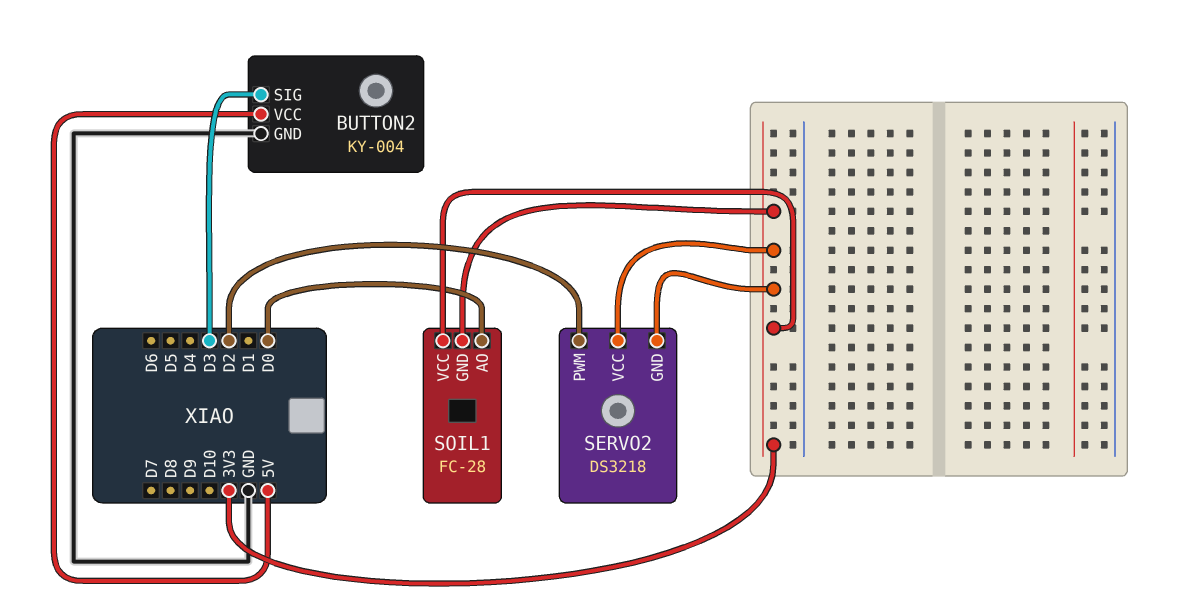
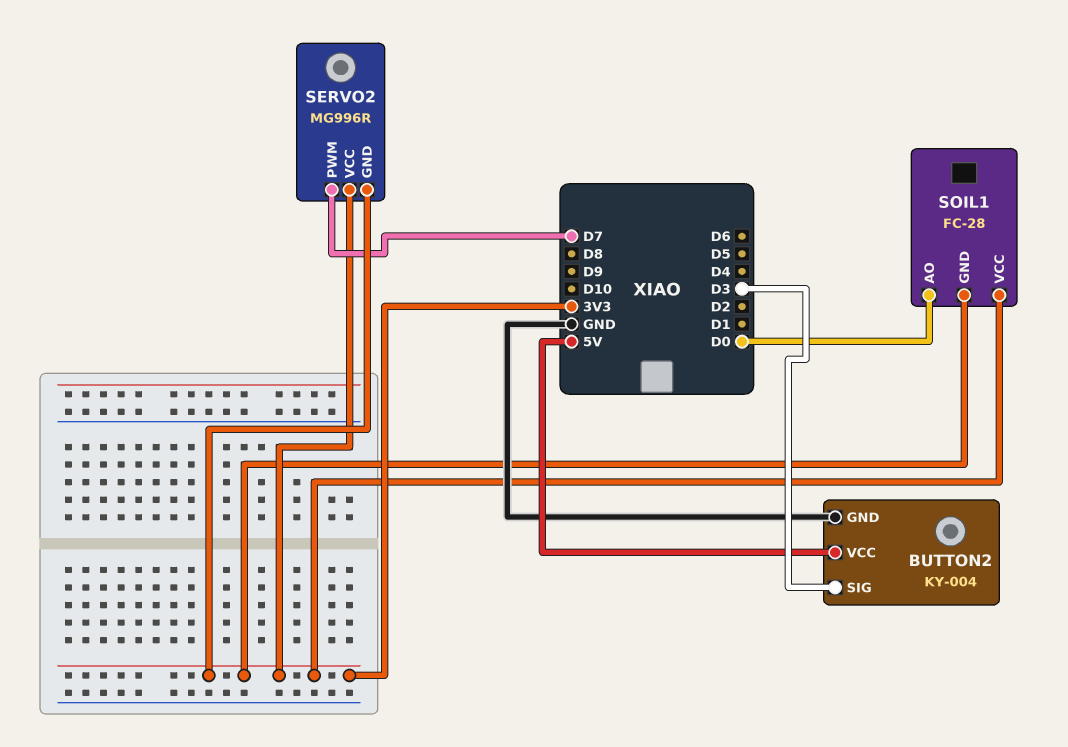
SERVO2: DS3218 -> MG996R
SERVO2 pin PWM: D2 -> D7

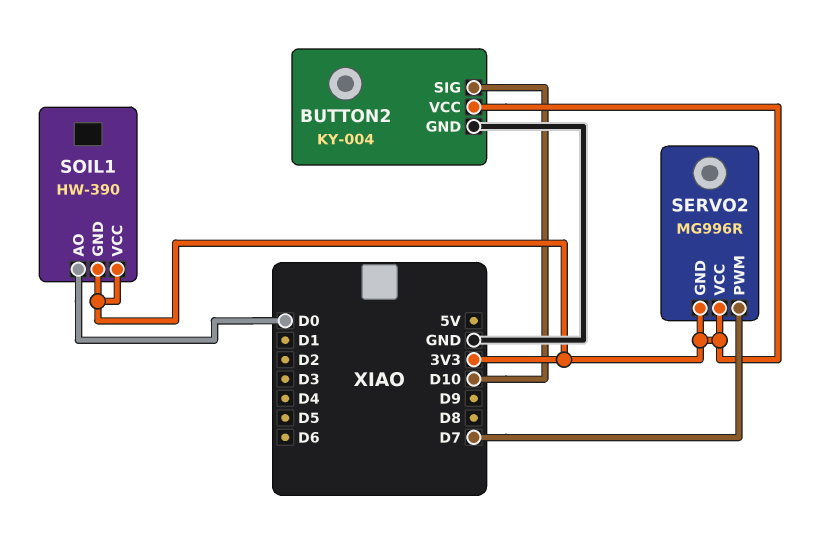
BUTTON2 pin SIG: D3 -> D10
BUTTON2 pin VCC: 5V -> 3V3
SOIL1: FC-28 -> HW-390

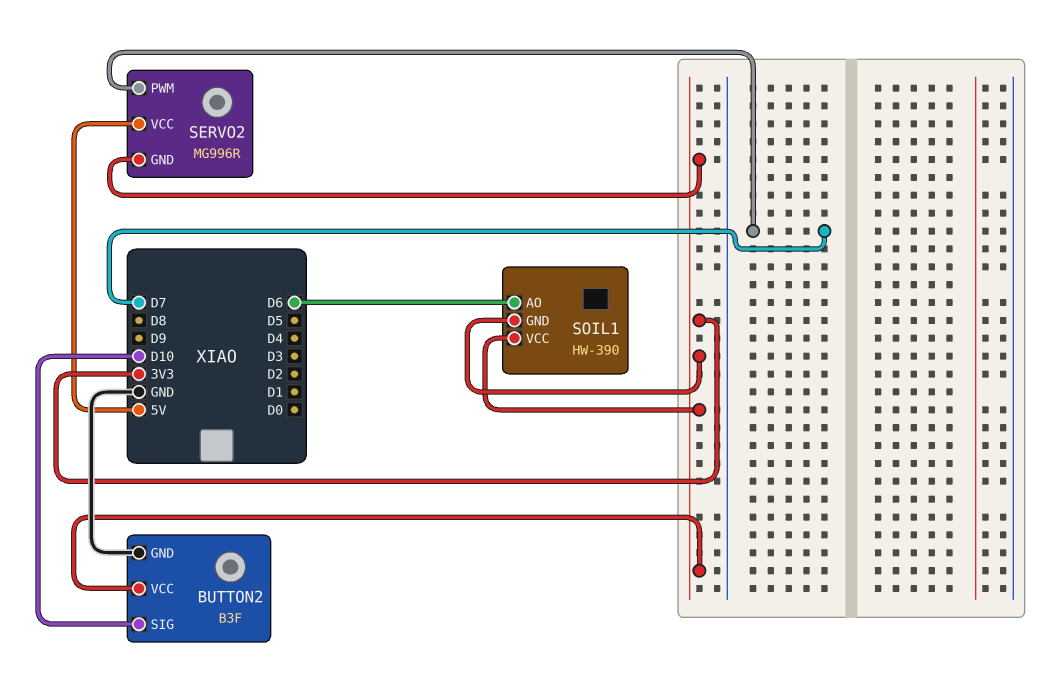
BUTTON2: KY-004 -> B3F
SERVO2 pin VCC: 3V3 -> 5V
SOIL1 pin AO: D0 -> D6

